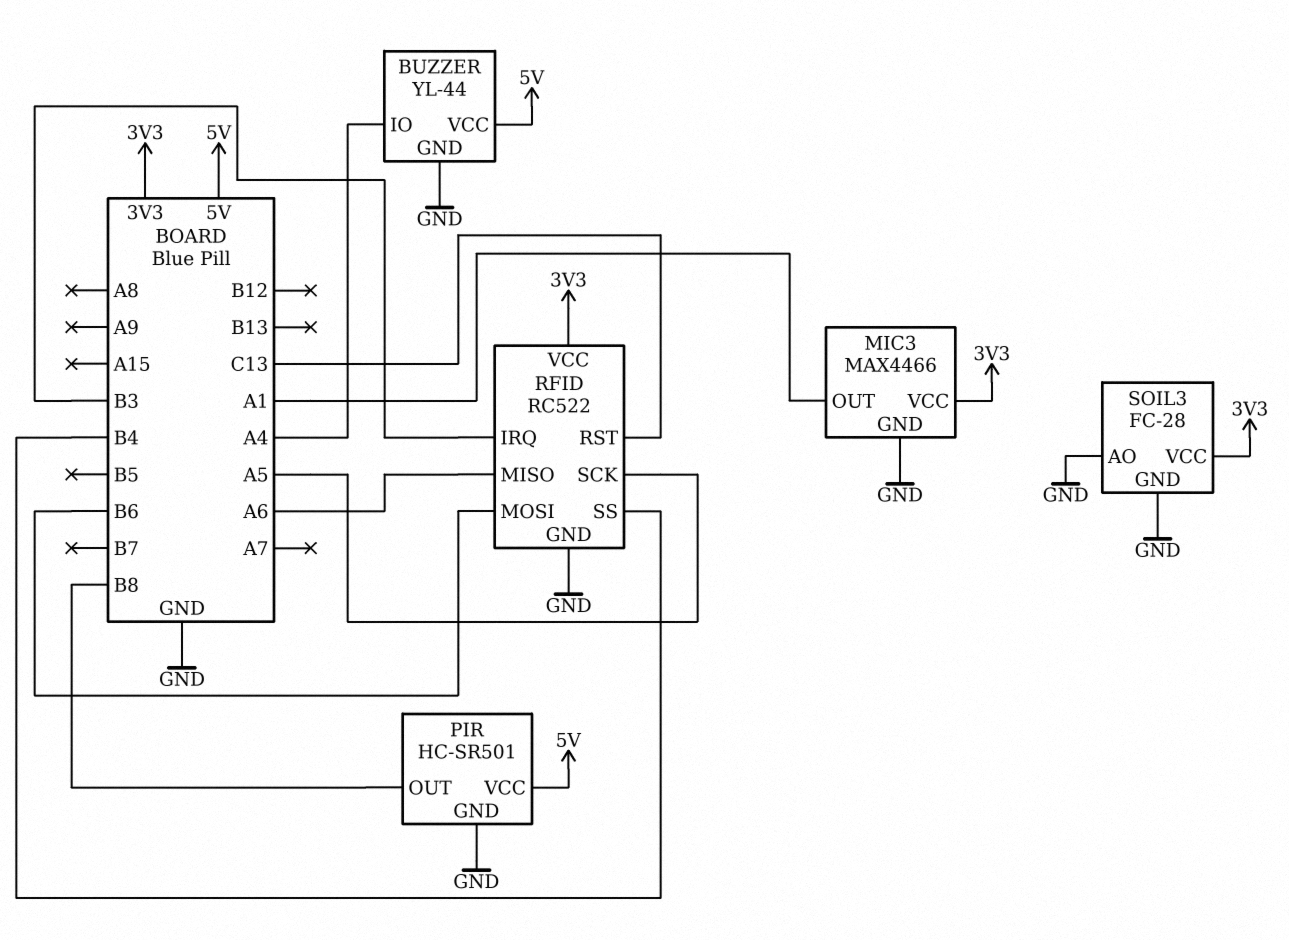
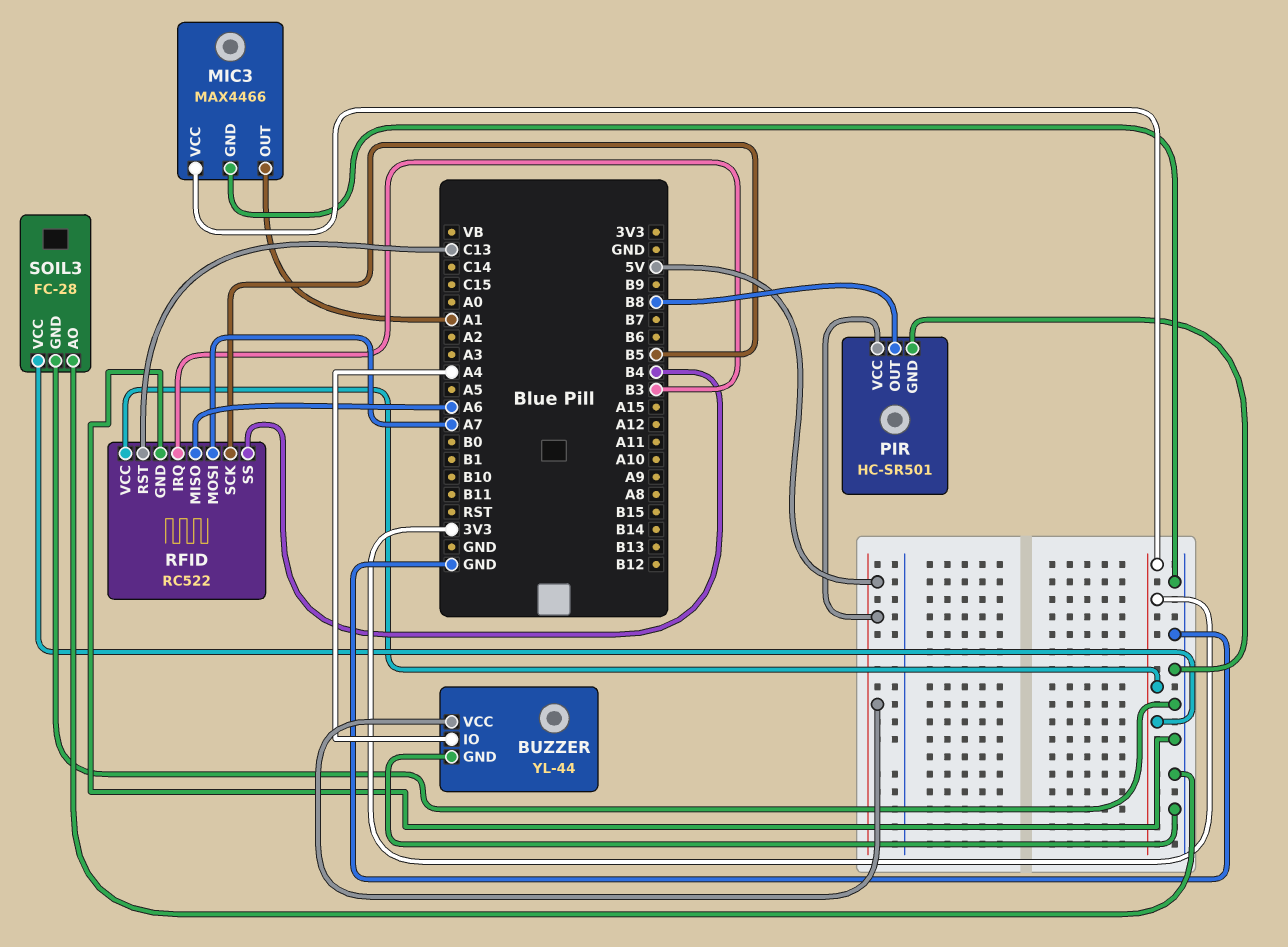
RFID pin MOSI: B6 -> A7
RFID pin SCK: A5 -> B5

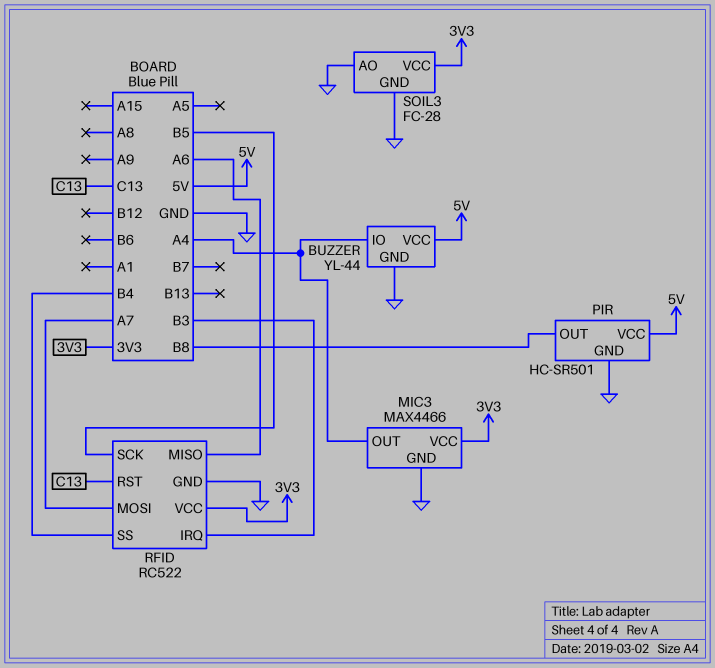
MIC3 pin OUT: A1 -> A4

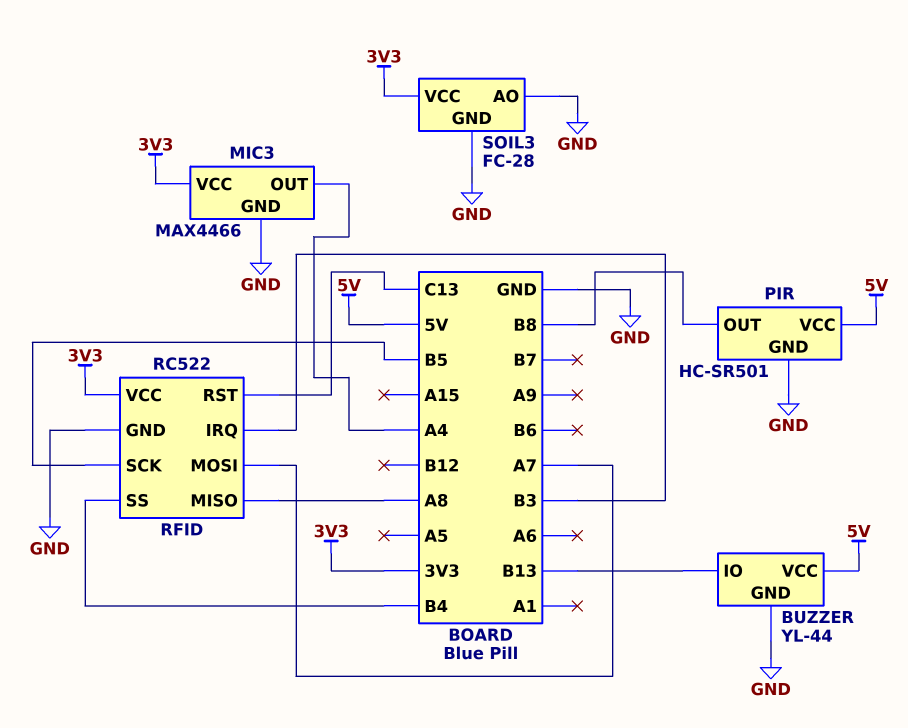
BUZZER pin IO: A4 -> B13
RFID pin MISO: A6 -> A8

